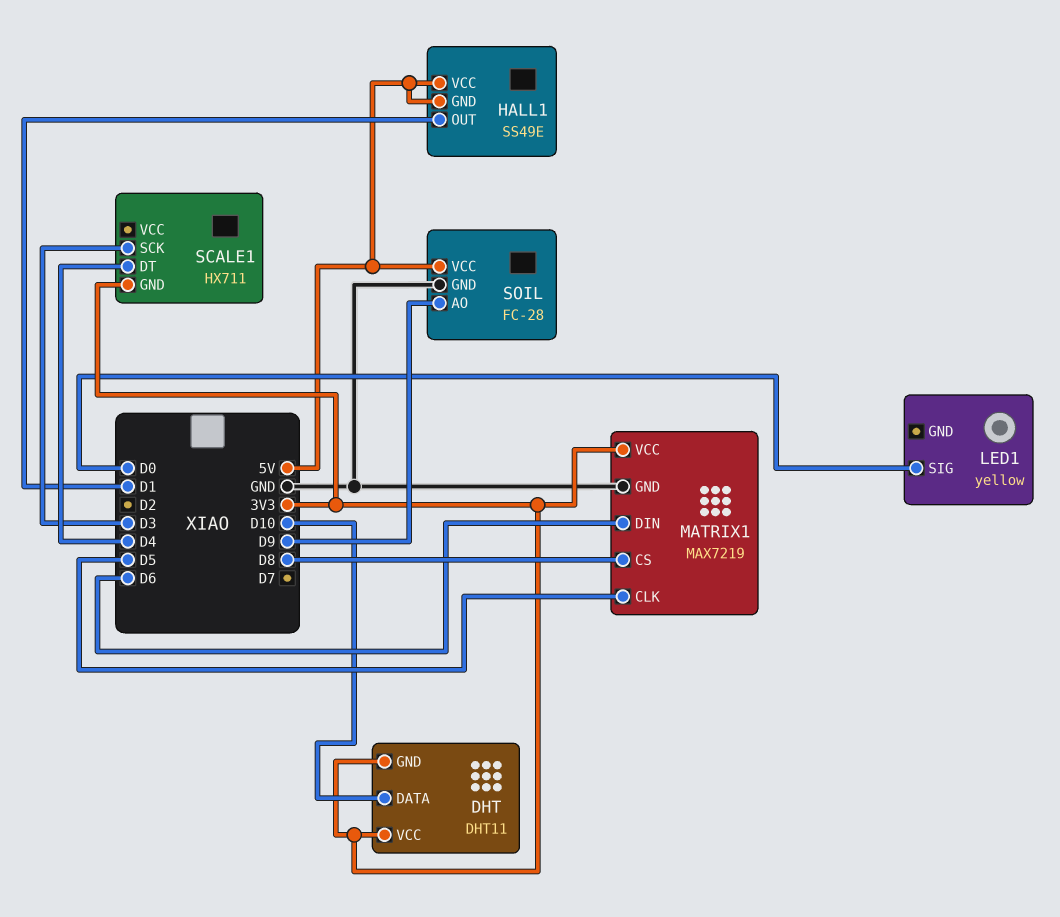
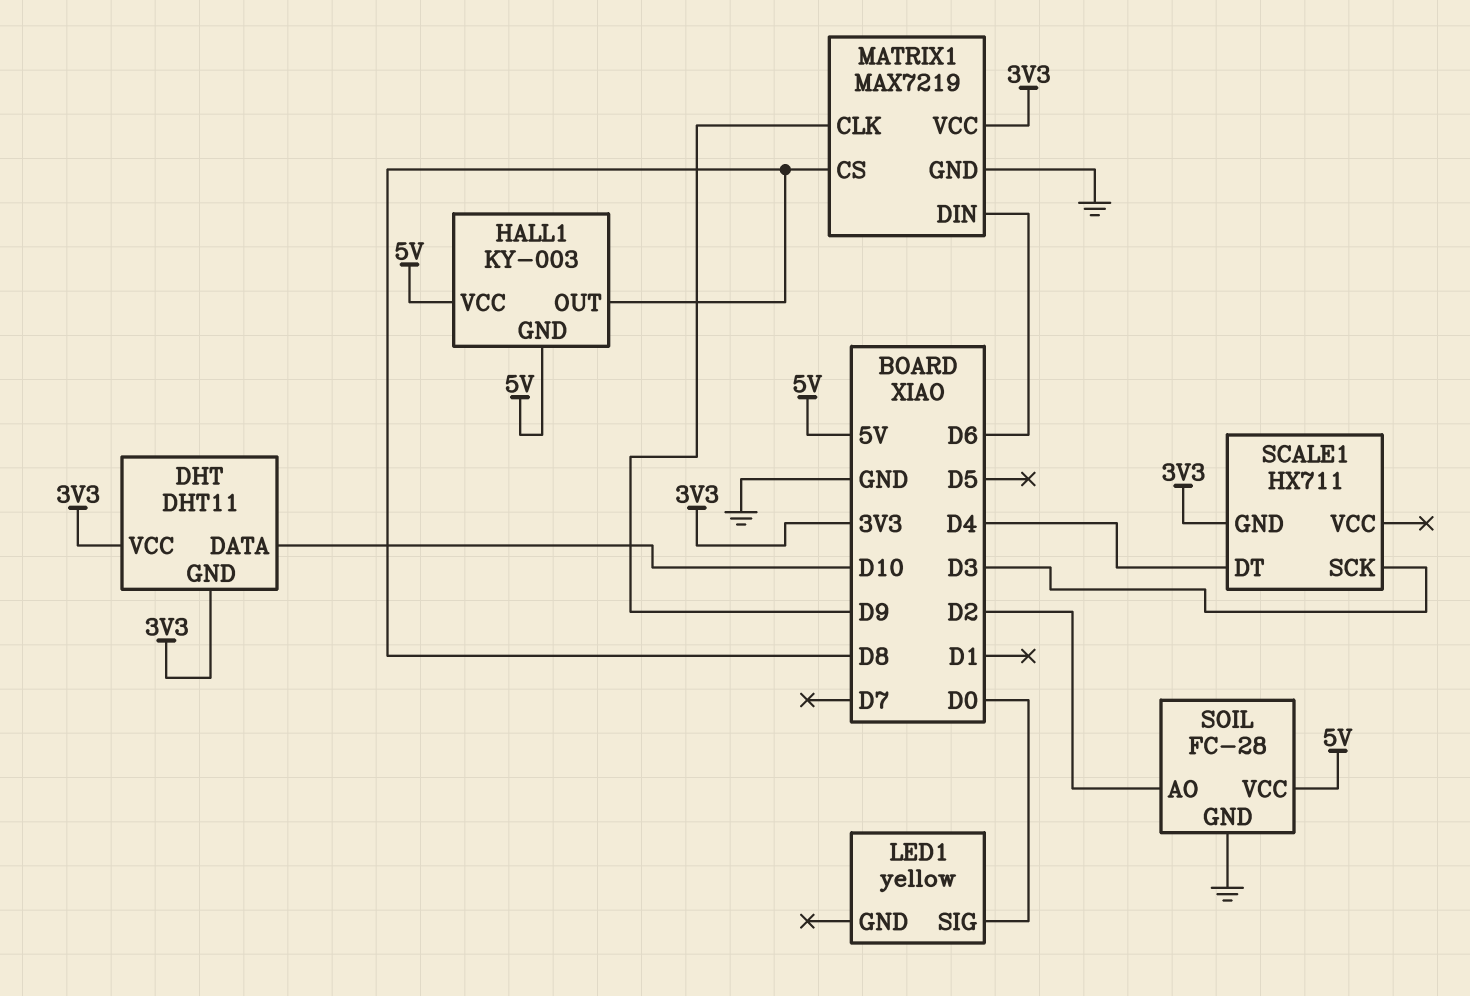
HALL1: SS49E -> KY-003
HALL1 pin OUT: D1 -> D8
MATRIX1 pin CLK: D5 -> D9
SOIL pin AO: D9 -> D2

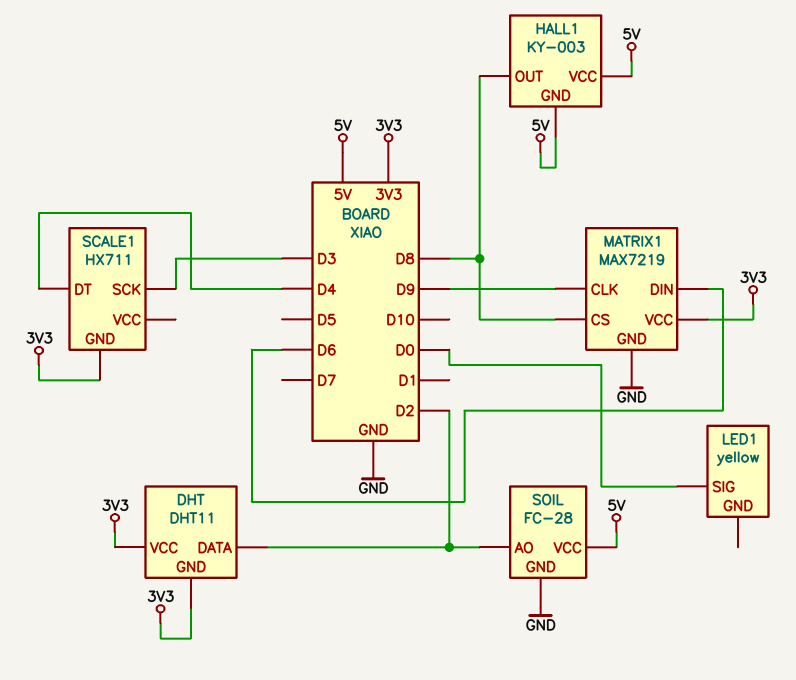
DHT pin DATA: D10 -> D2

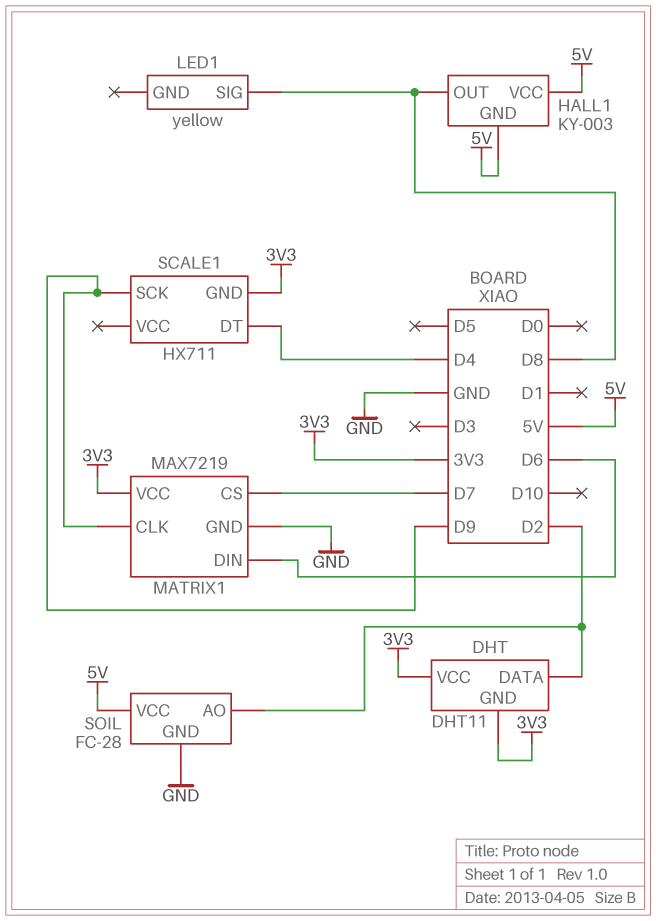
LED1 pin SIG: D0 -> D8
MATRIX1 pin CS: D8 -> D7
SCALE1 pin SCK: D3 -> D9

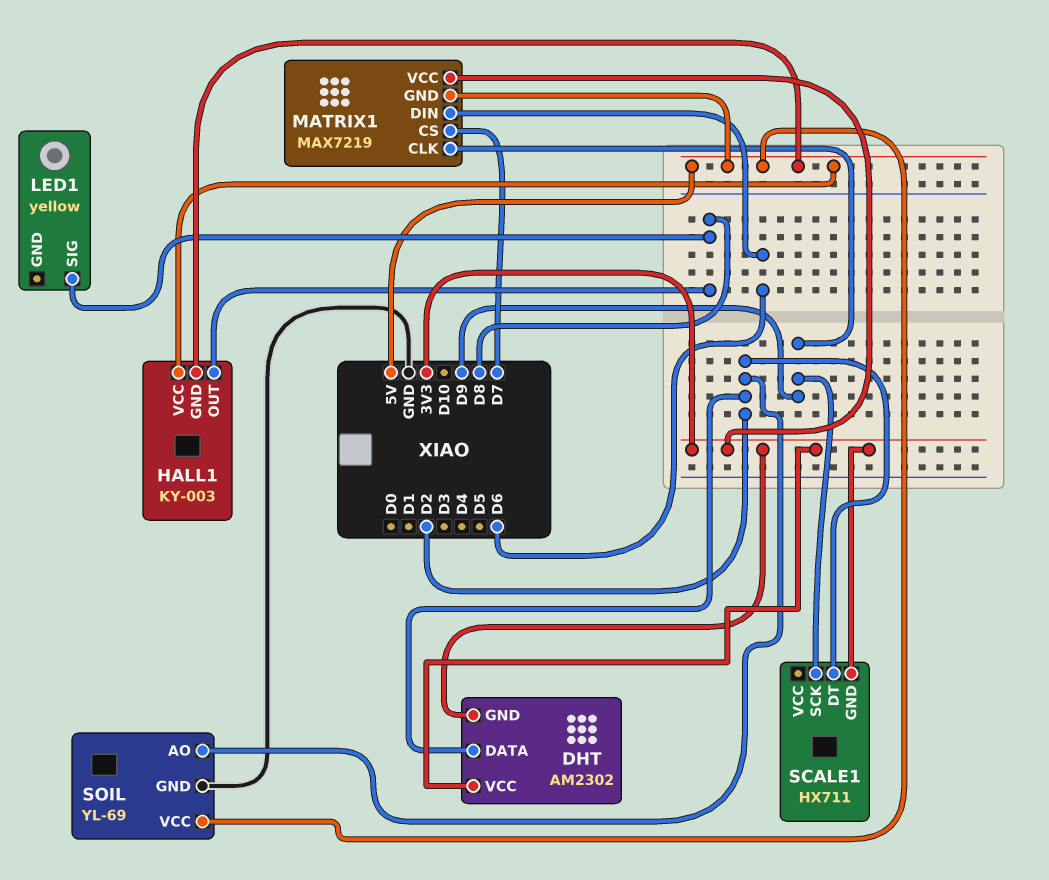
DHT: DHT11 -> AM2302
MATRIX1 pin GND: GND -> 5V
SCALE1 pin DT: D4 -> D2
SOIL: FC-28 -> YL-69

